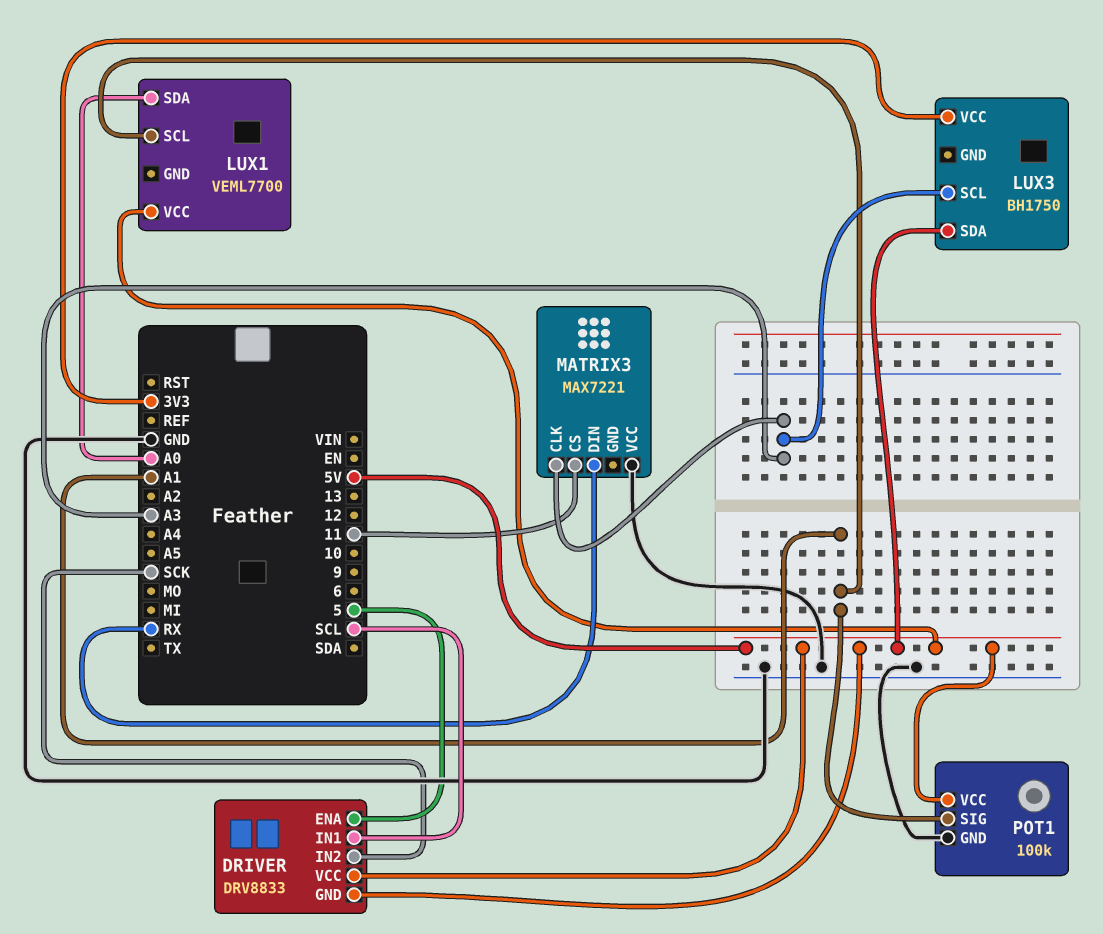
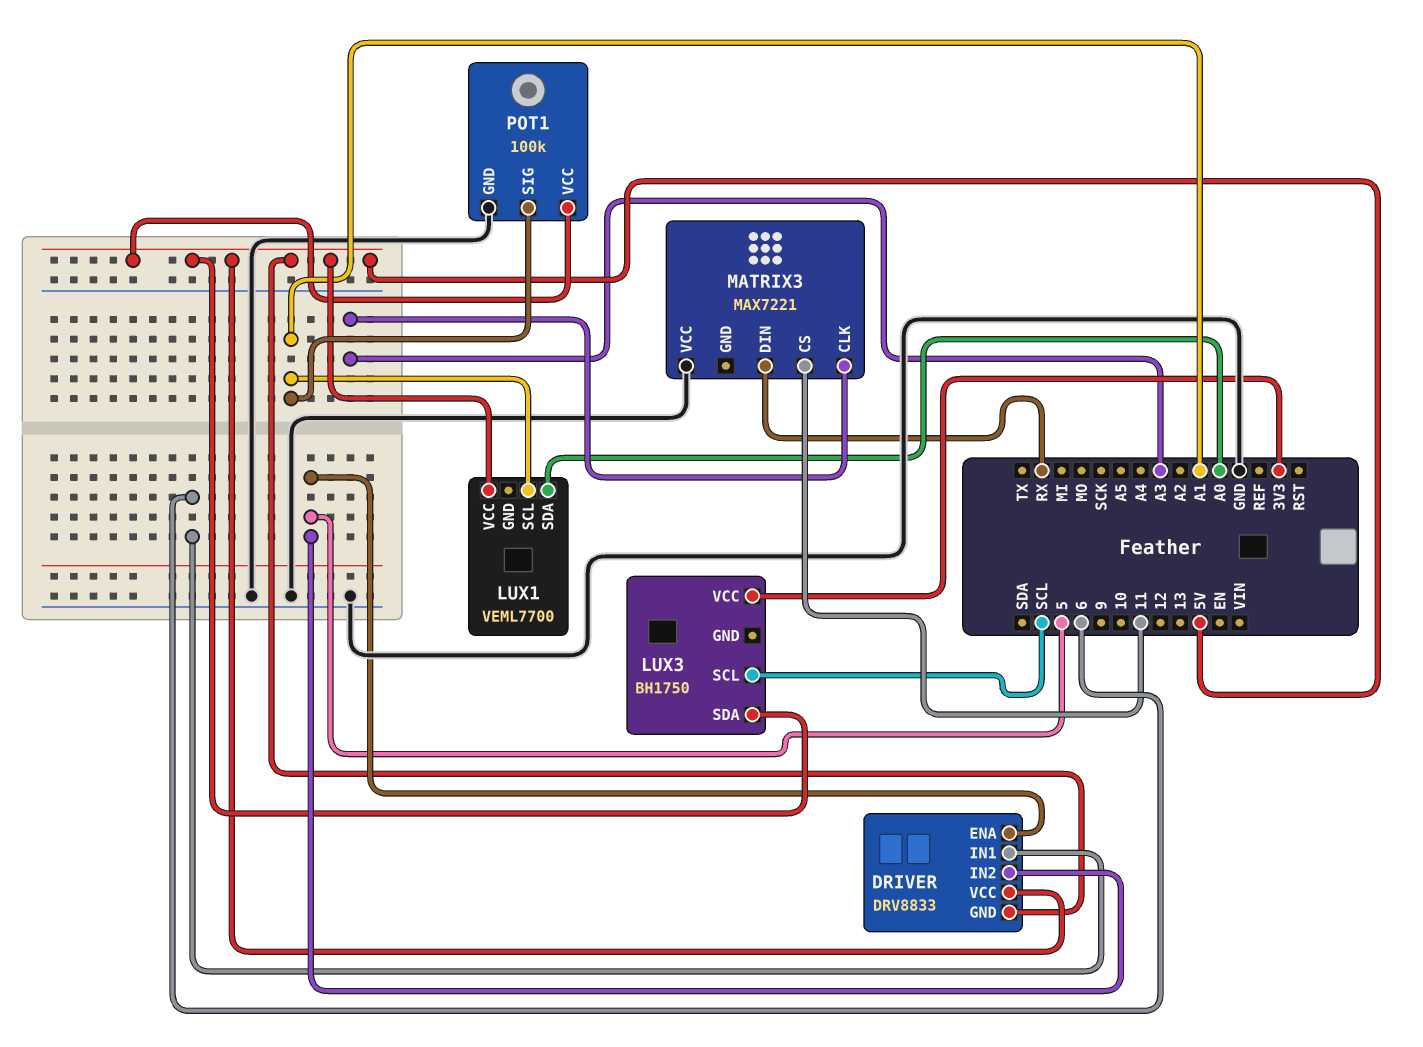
DRIVER pin IN1: SCL -> 6
DRIVER pin IN2: SCK -> 5
LUX3 pin SCL: A3 -> SCL

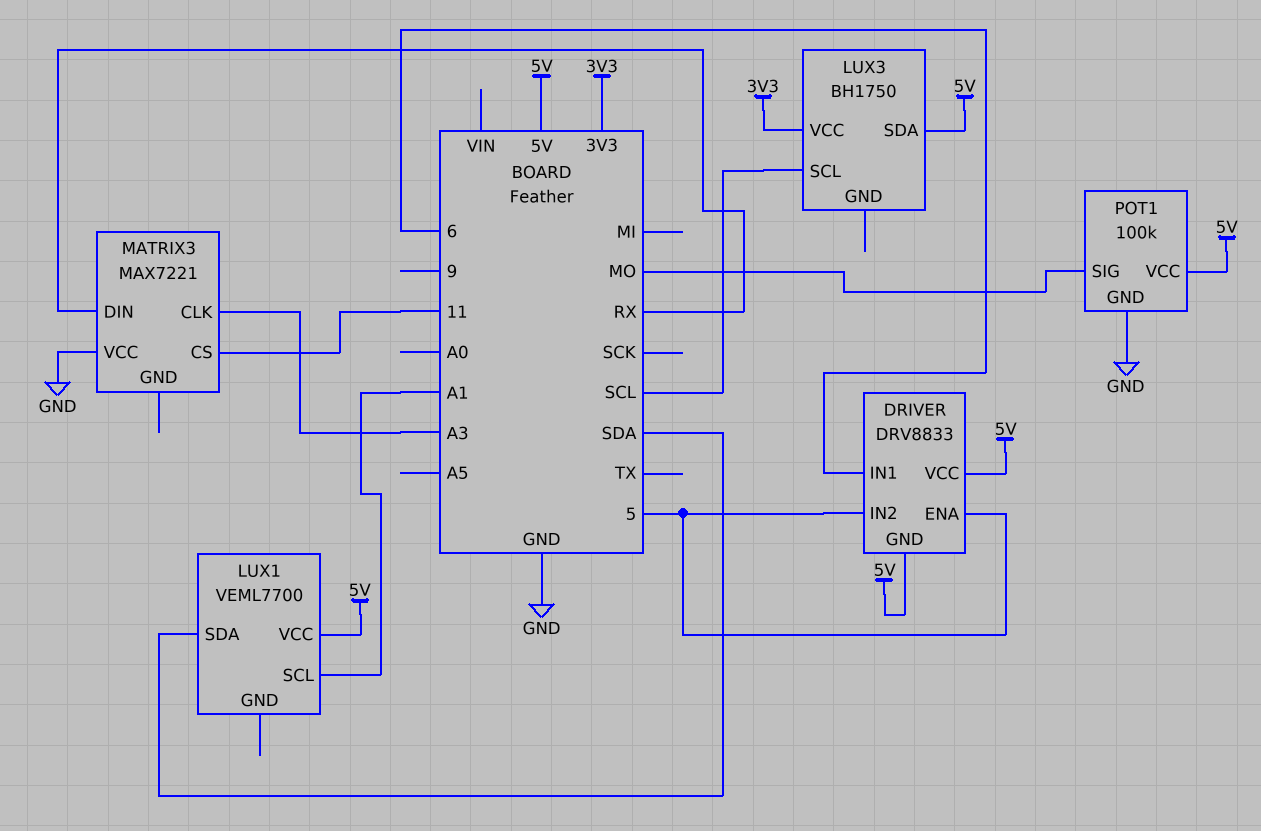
LUX1 pin SDA: A0 -> SDA
POT1 pin SIG: A1 -> MO

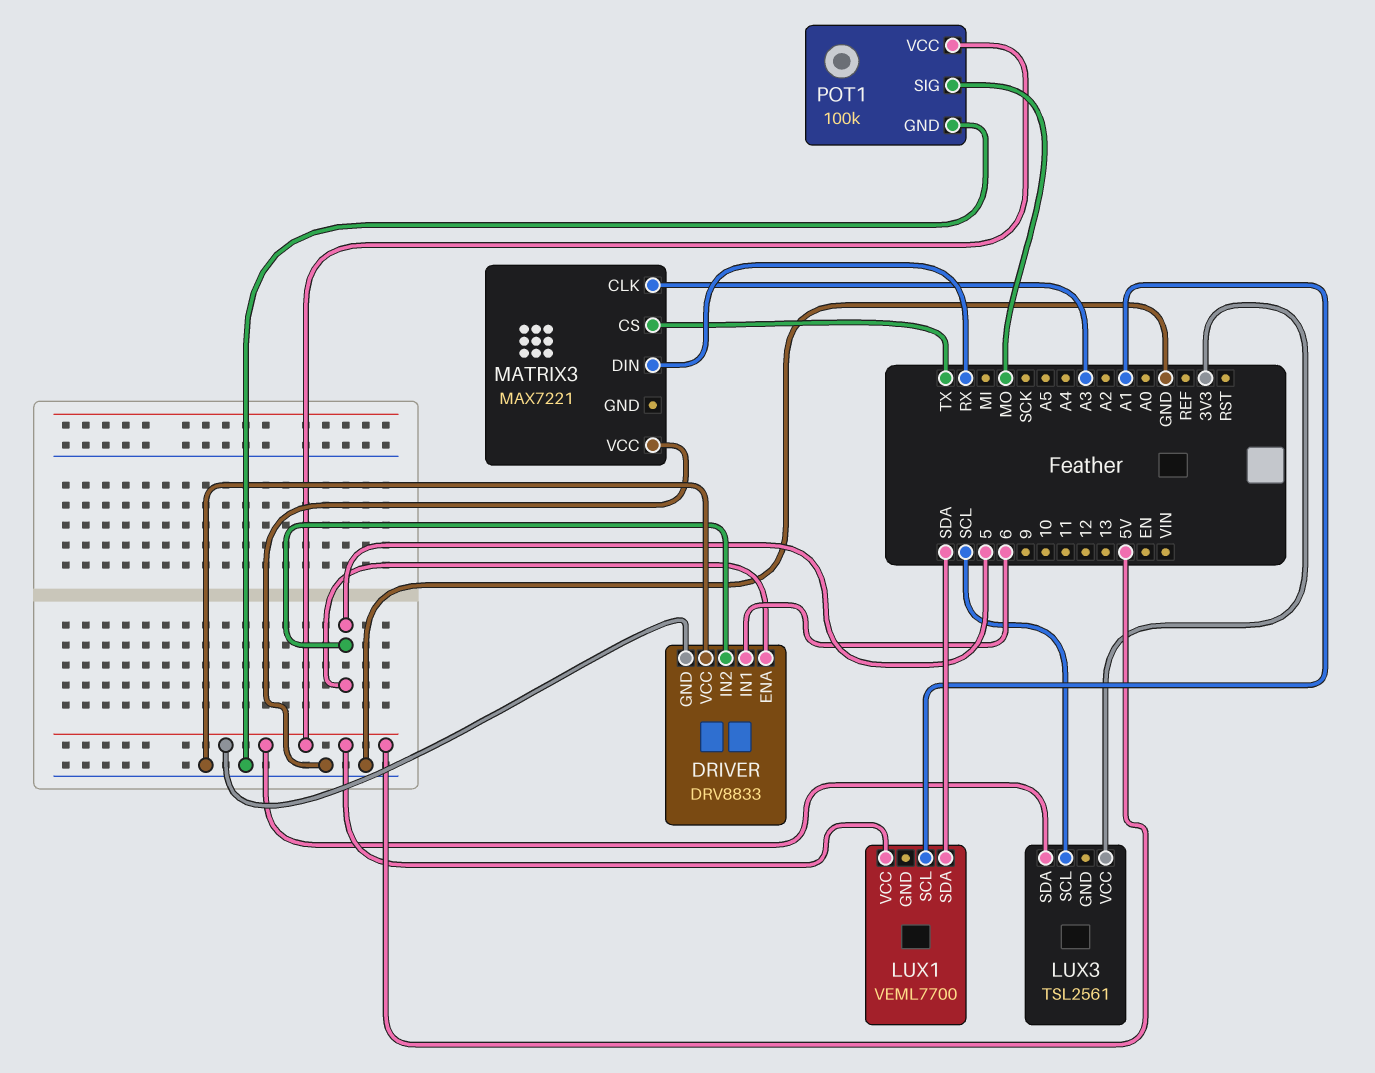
DRIVER pin VCC: 5V -> GND
LUX3: BH1750 -> TSL2561
MATRIX3 pin CS: 11 -> TX

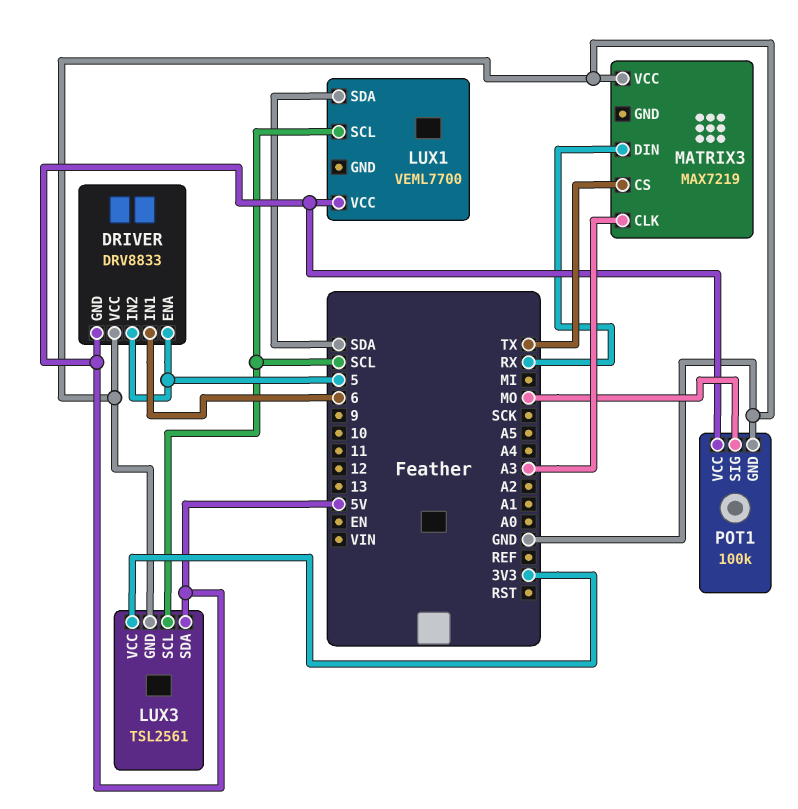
LUX1 pin SCL: A1 -> SCL
LUX3 pin GND: none -> GND
MATRIX3: MAX7221 -> MAX7219

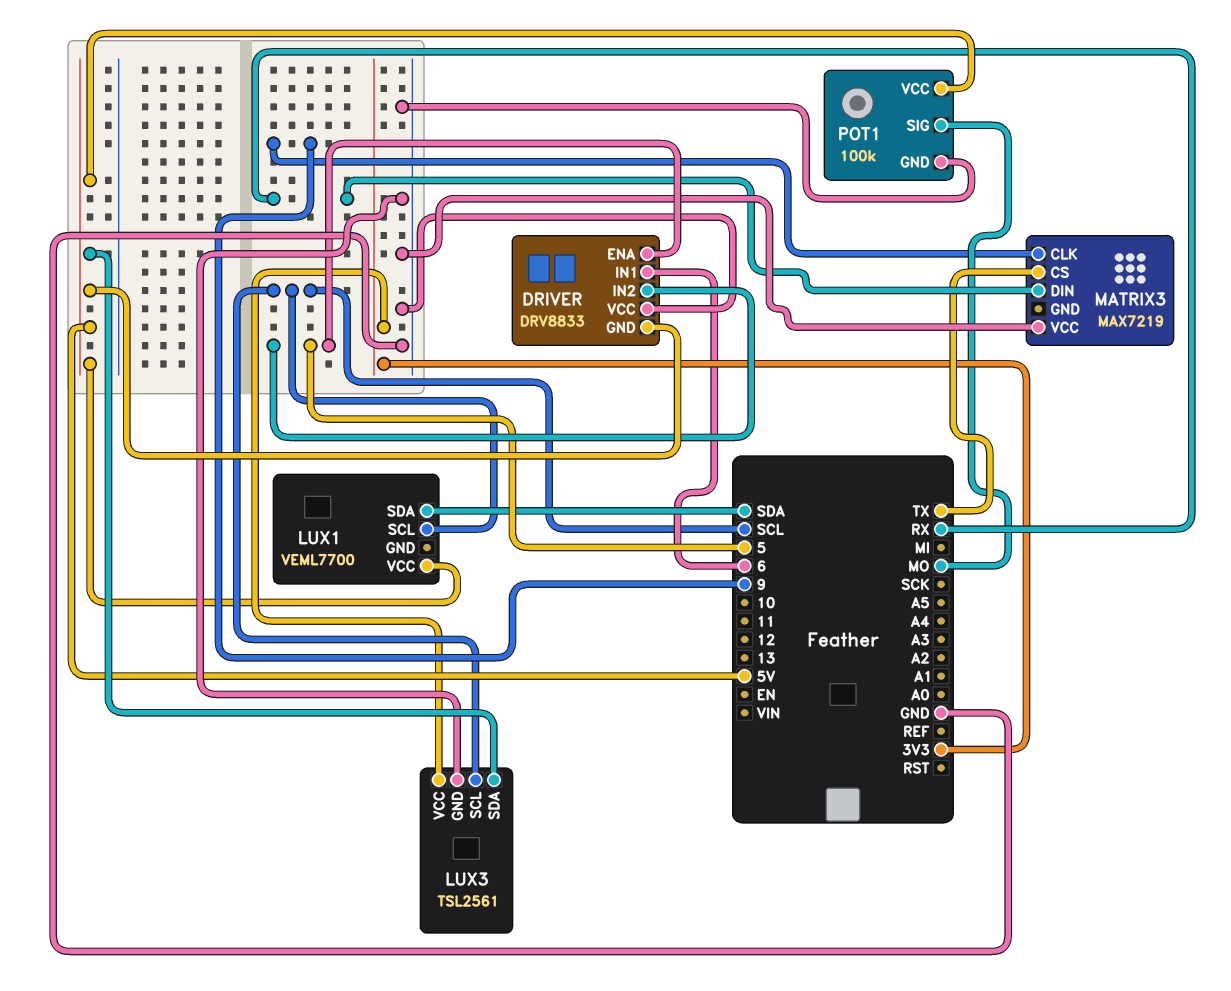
MATRIX3 pin CLK: A3 -> 9

